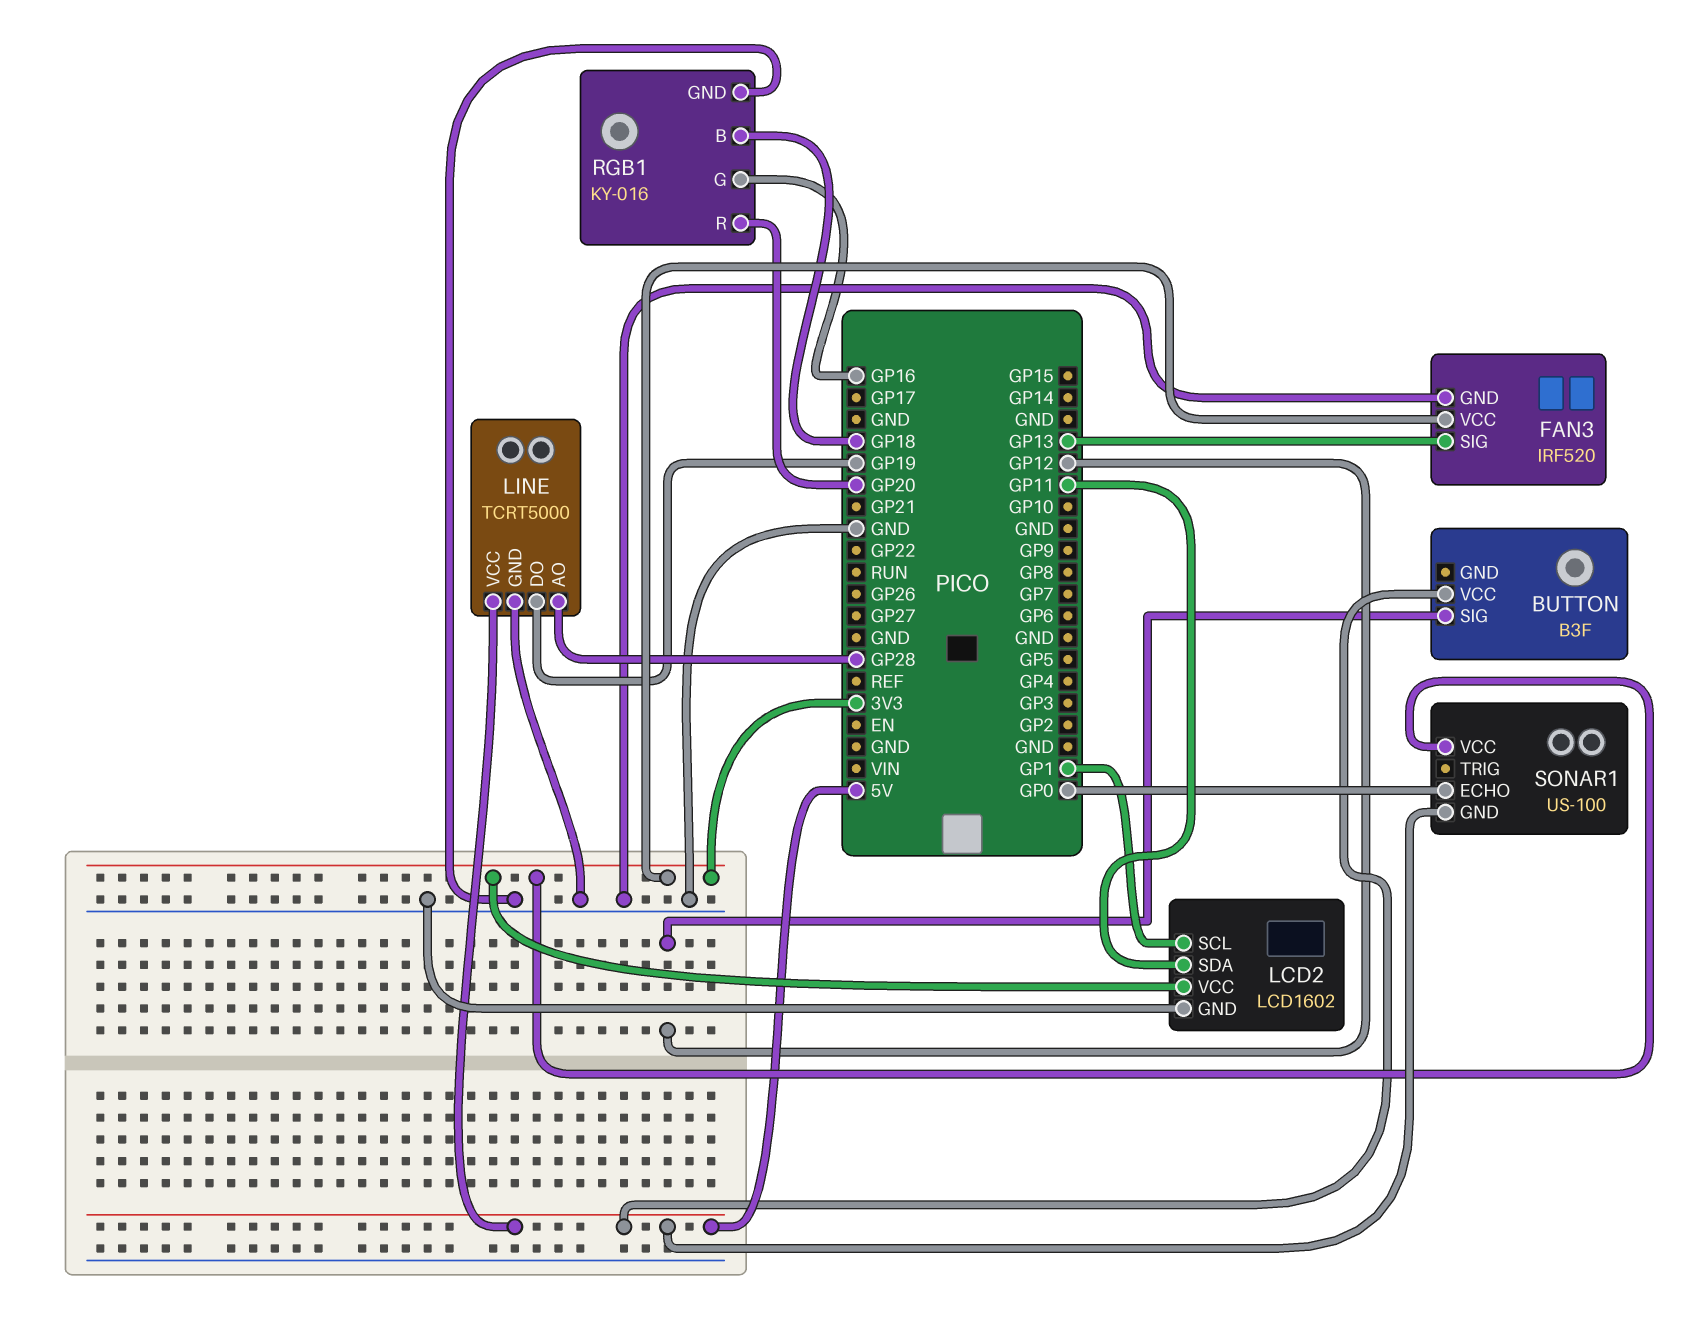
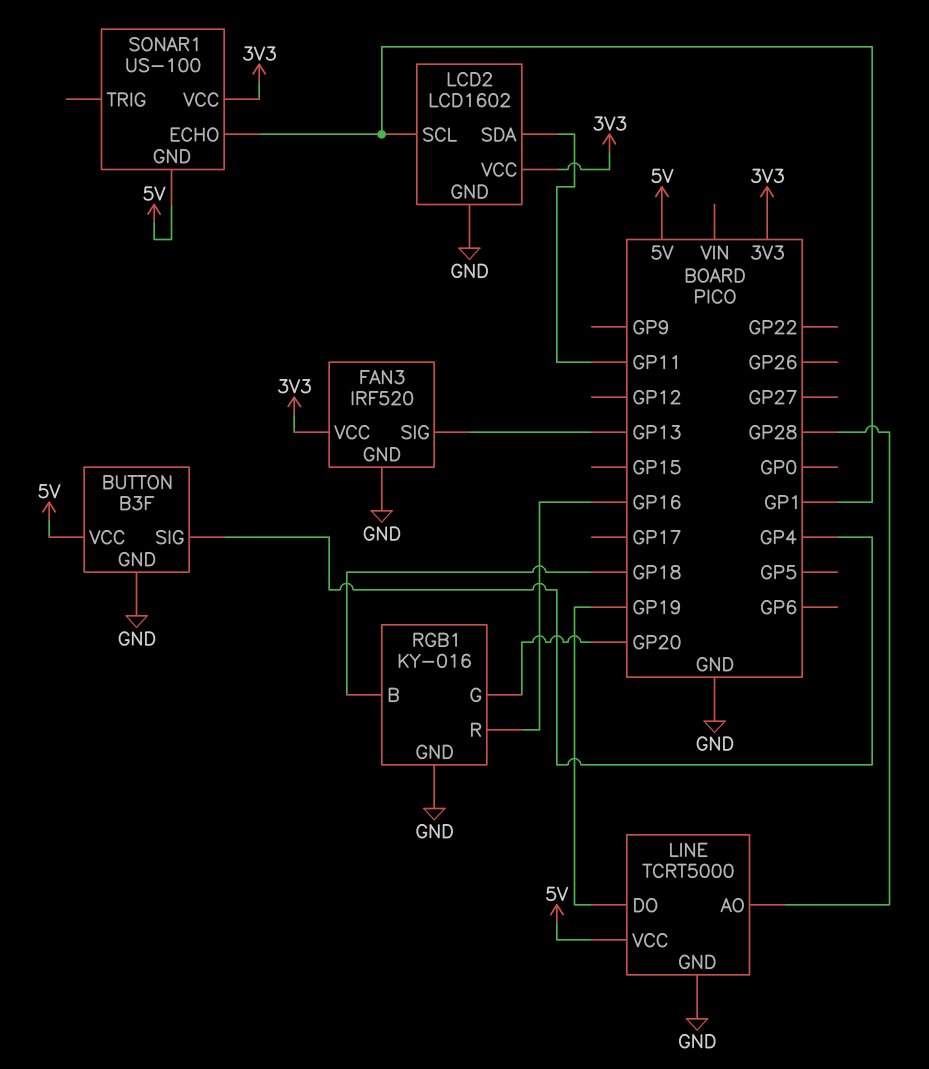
BUTTON pin GND: none -> GND
BUTTON pin SIG: GP12 -> GP4
RGB1 pin G: GP16 -> GP20
RGB1 pin R: GP20 -> GP16
SONAR1 pin ECHO: GP0 -> GP1

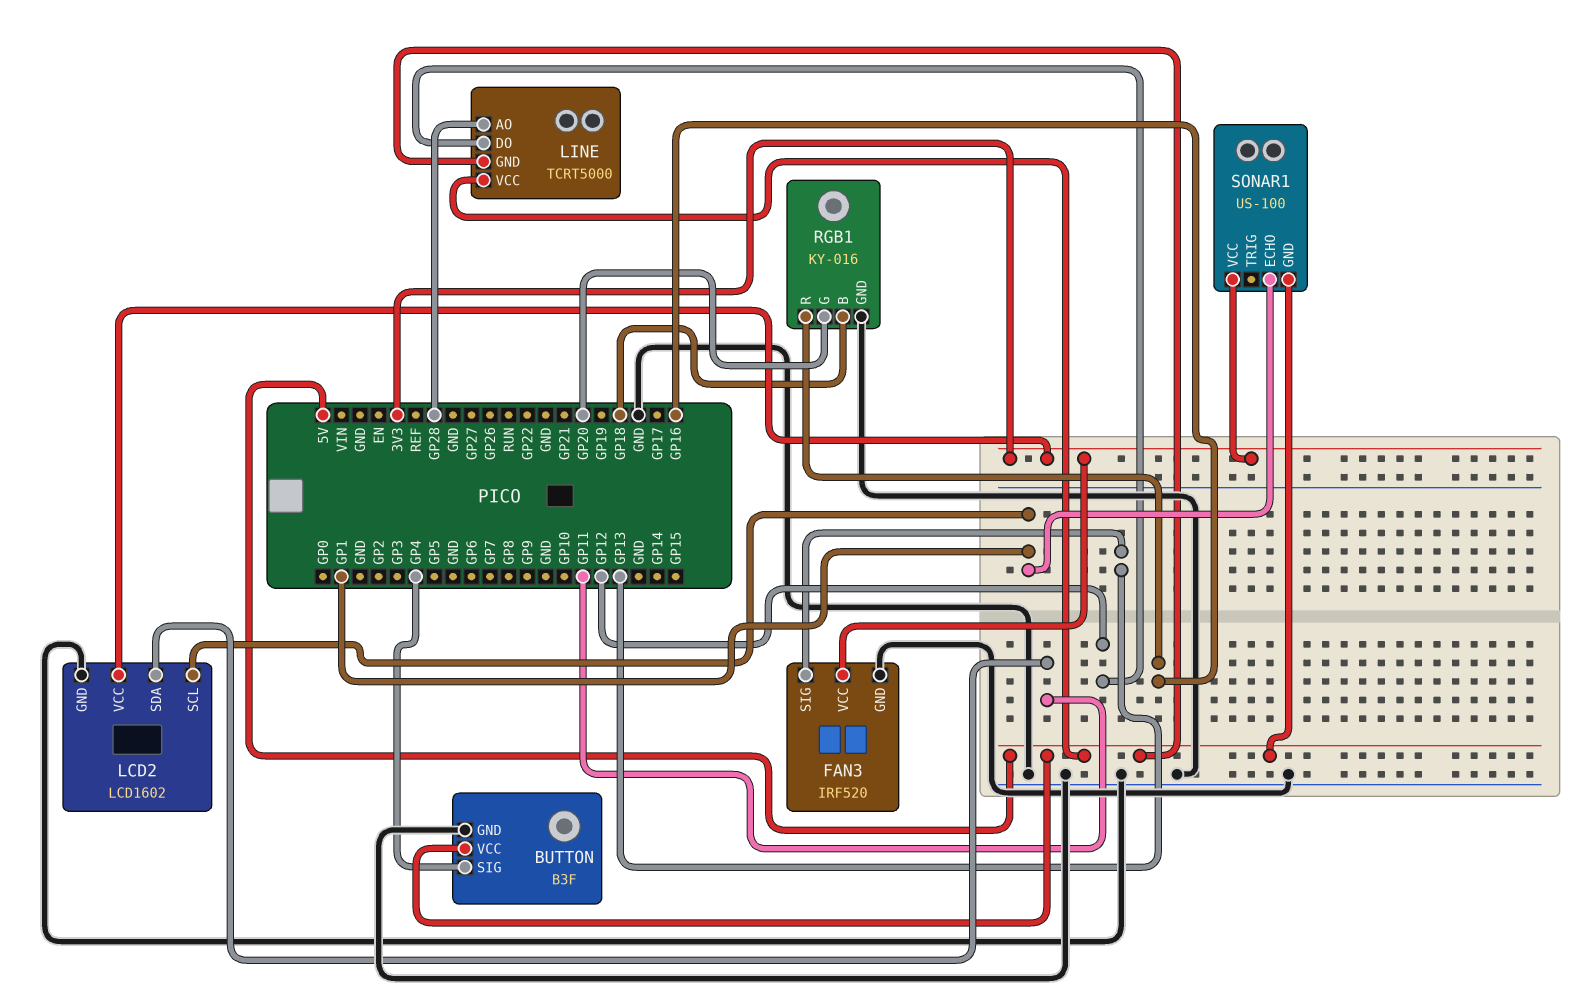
LINE pin DO: GP19 -> GP12
LINE pin GND: GND -> 5V

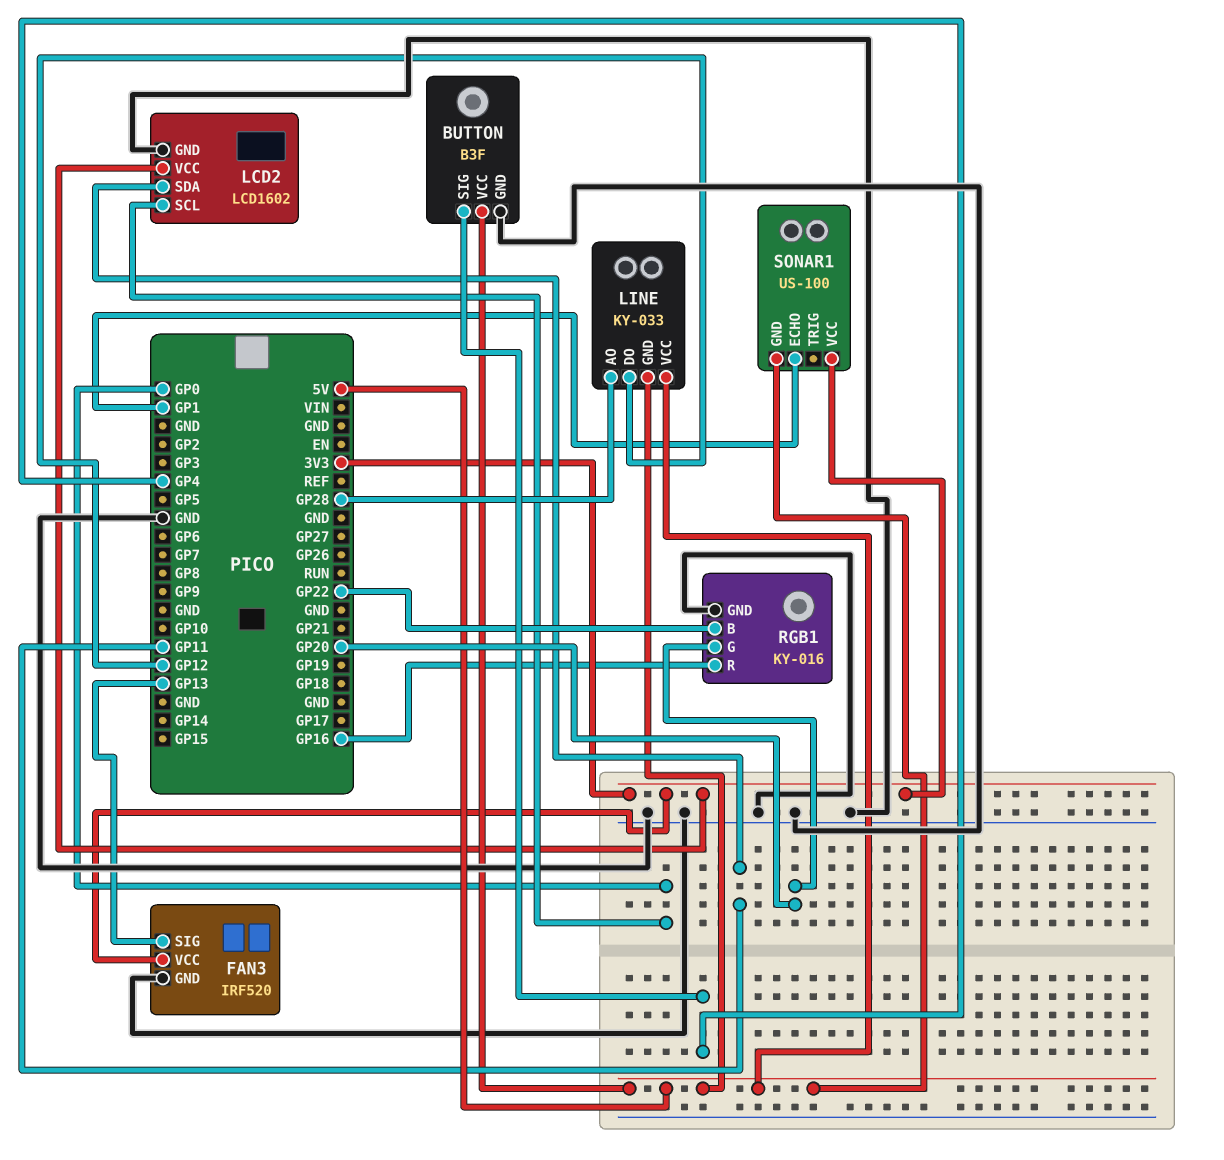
LCD2 pin SCL: GP1 -> GP0
LINE: TCRT5000 -> KY-033
RGB1 pin B: GP18 -> GP22

